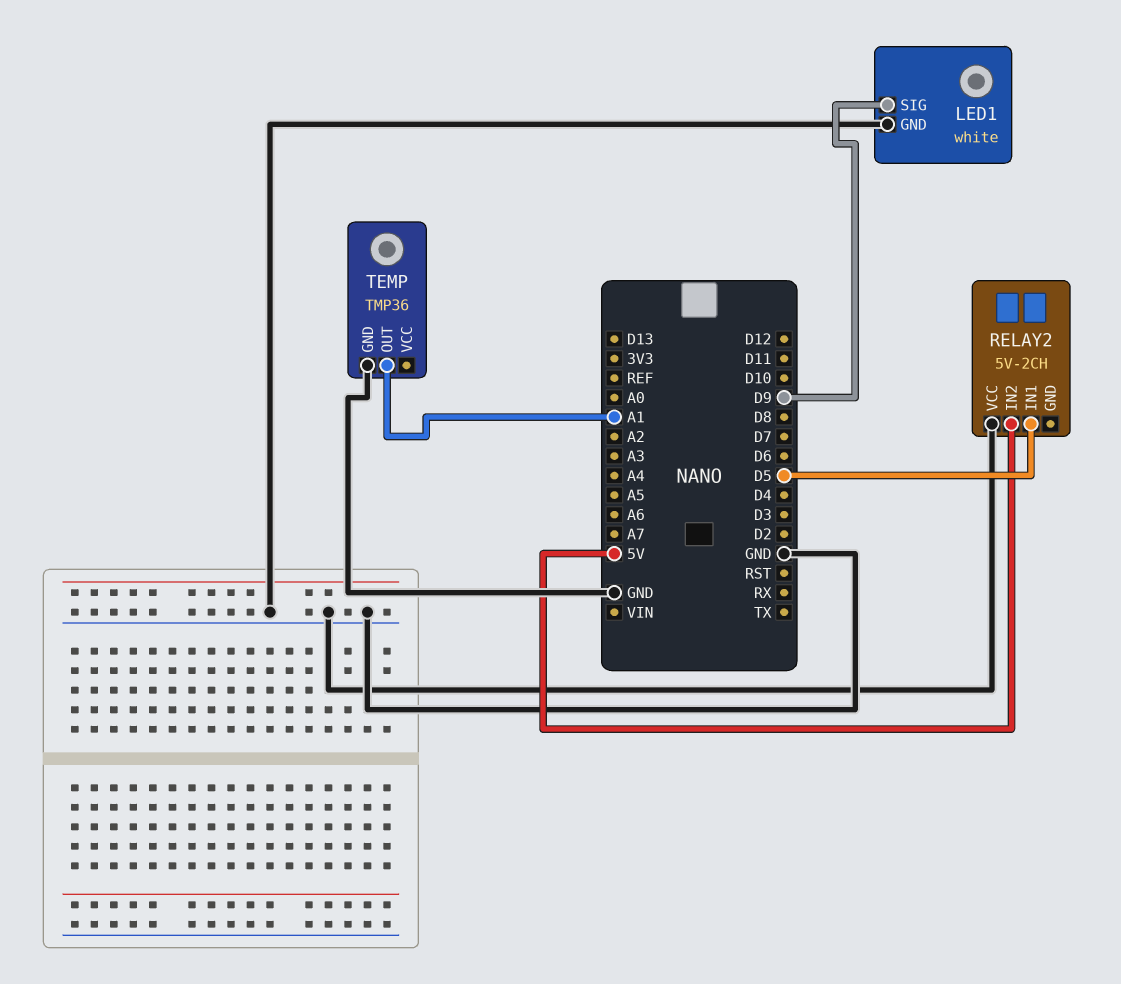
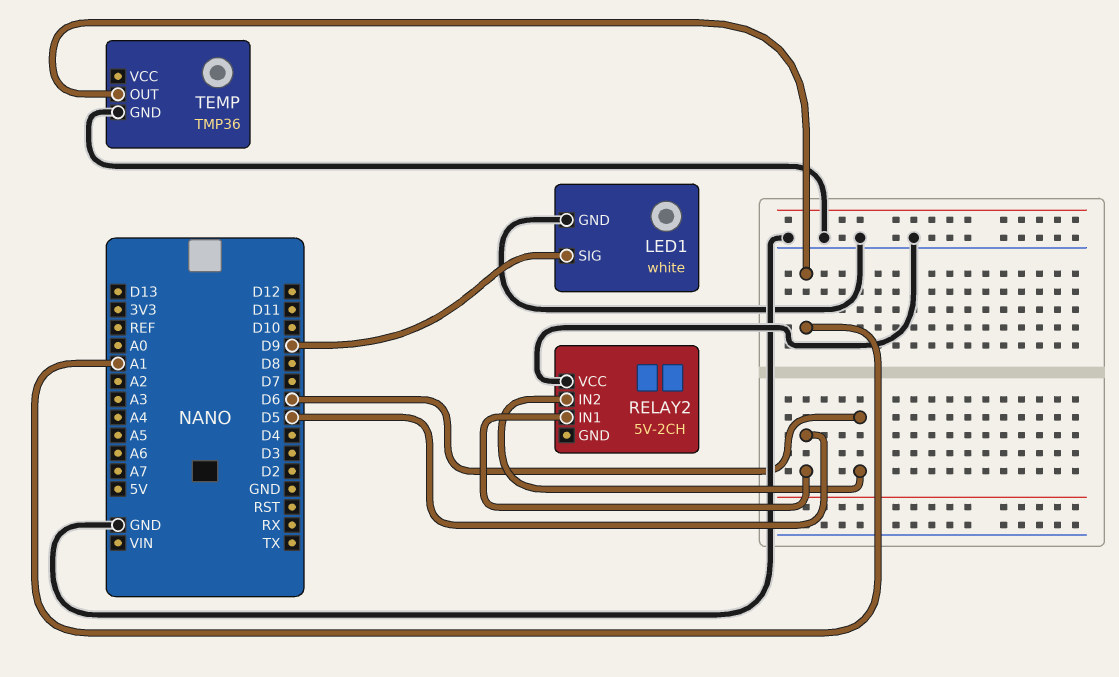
RELAY2 pin IN2: 5V -> D6

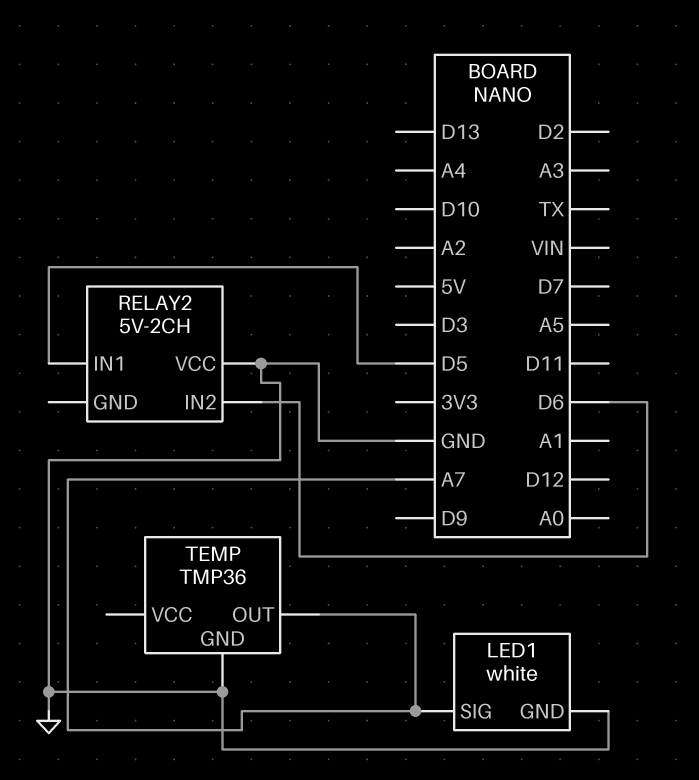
LED1 pin SIG: D9 -> A7
TEMP pin OUT: A1 -> A7

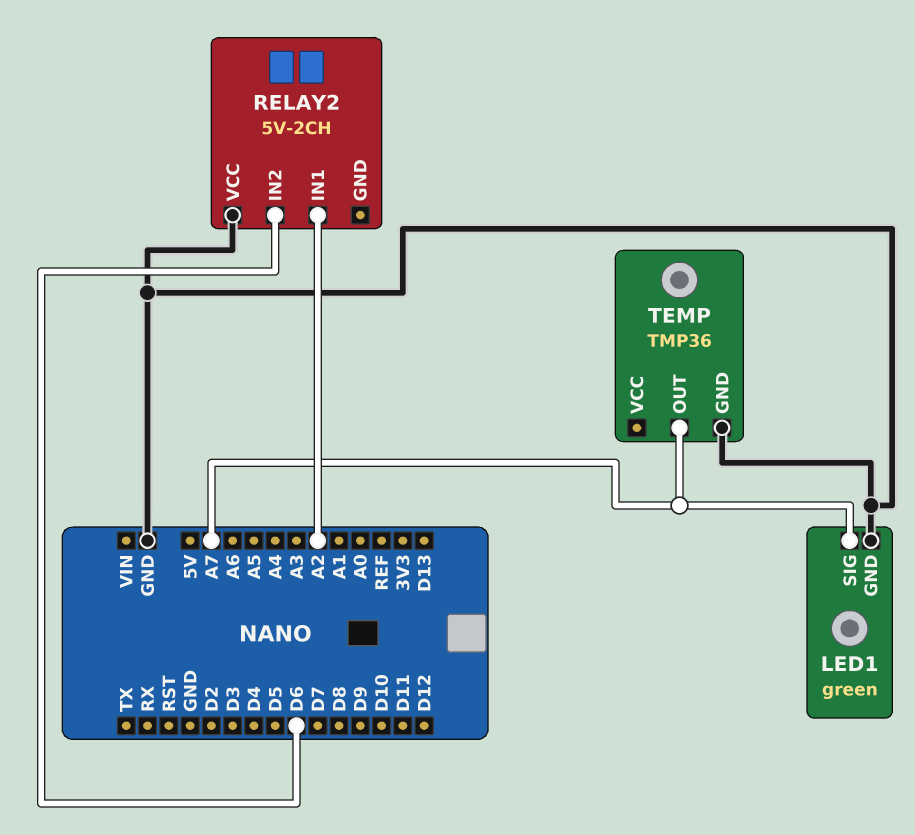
LED1: white -> green
RELAY2 pin IN1: D5 -> A2

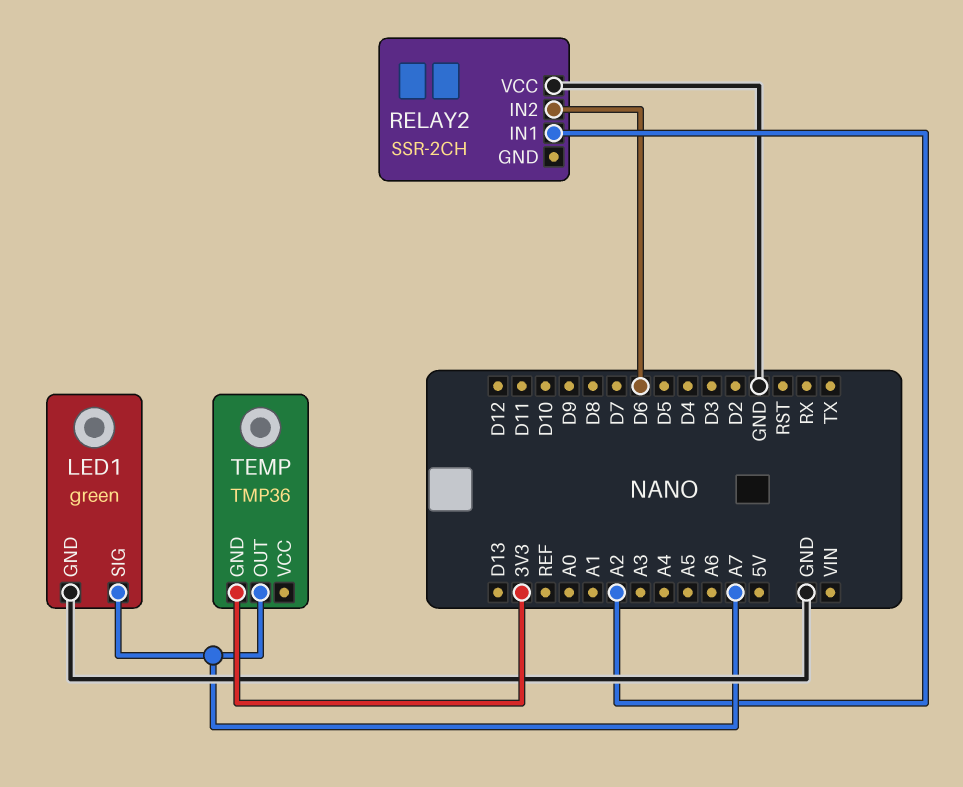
RELAY2: 5V-2CH -> SSR-2CH
TEMP pin GND: GND -> 3V3

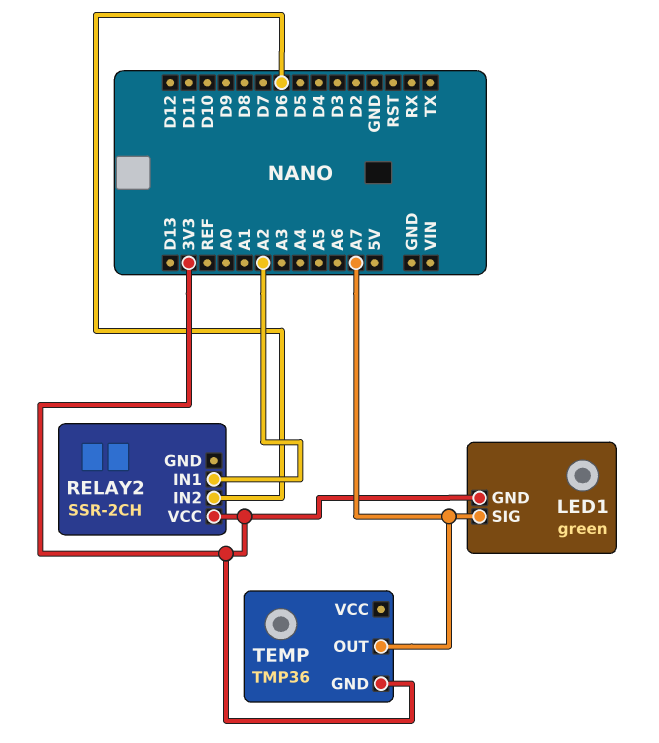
LED1 pin GND: GND -> 3V3
RELAY2 pin VCC: GND -> 3V3

